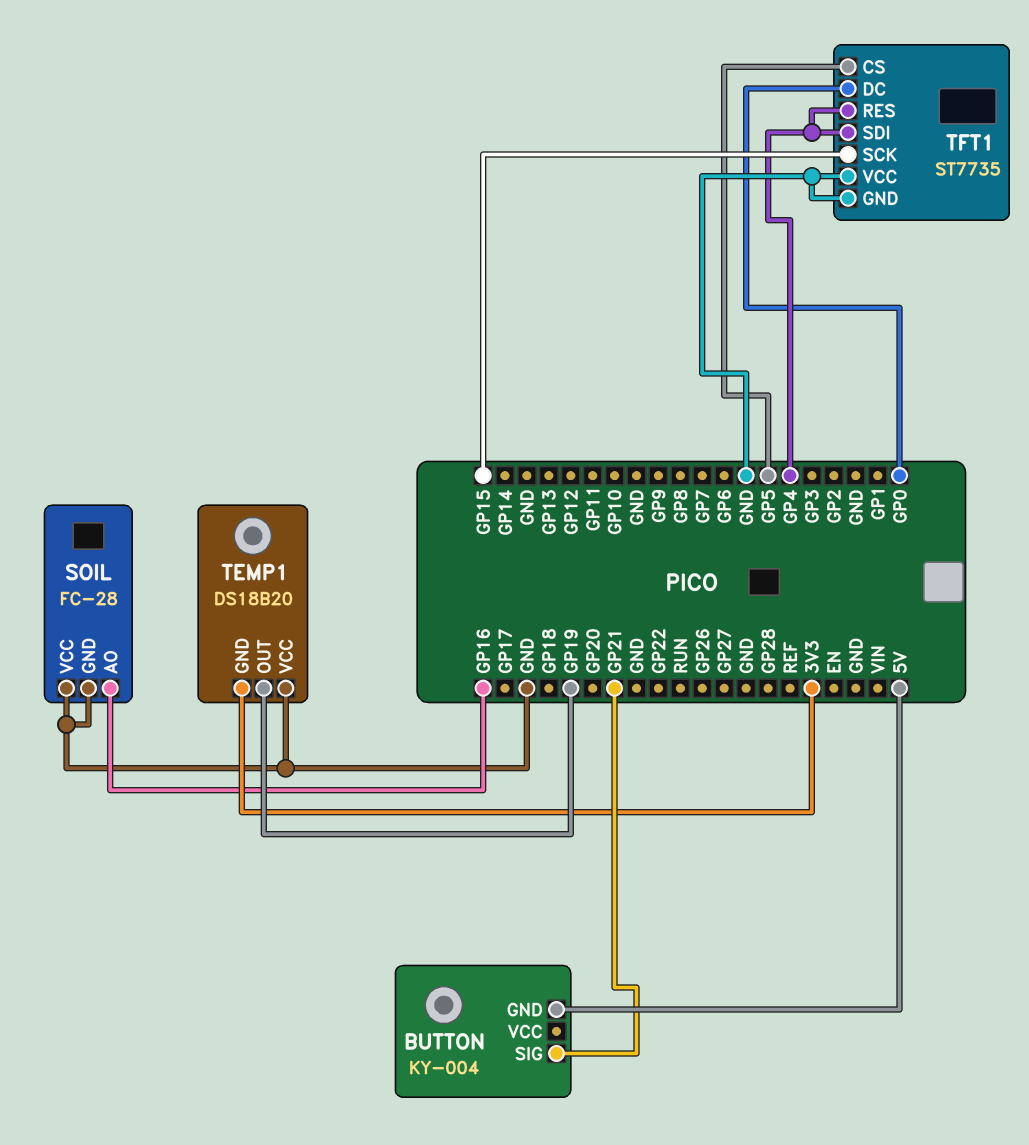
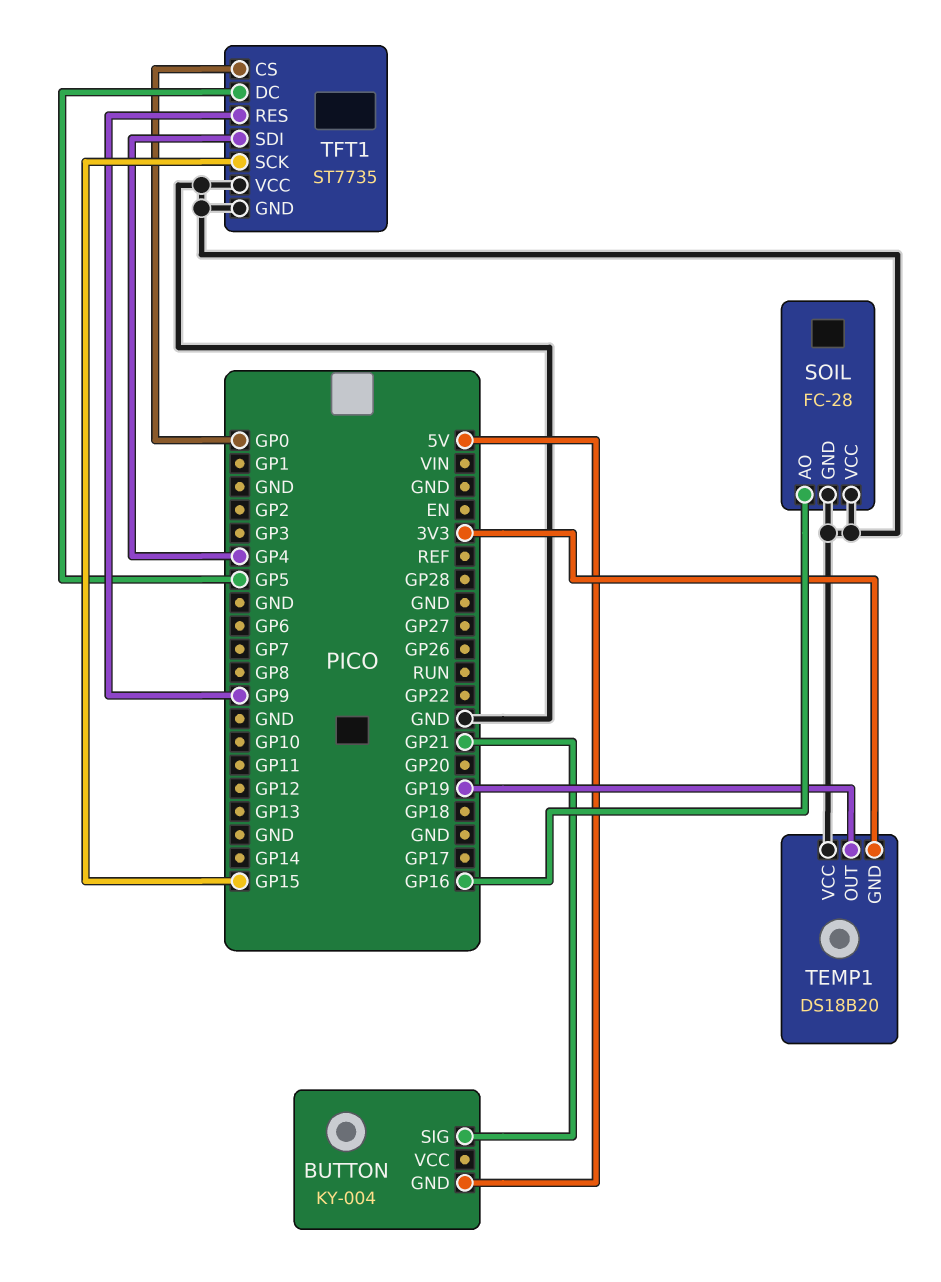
TFT1 pin CS: GP5 -> GP0
TFT1 pin DC: GP0 -> GP5
TFT1 pin RES: GP4 -> GP9

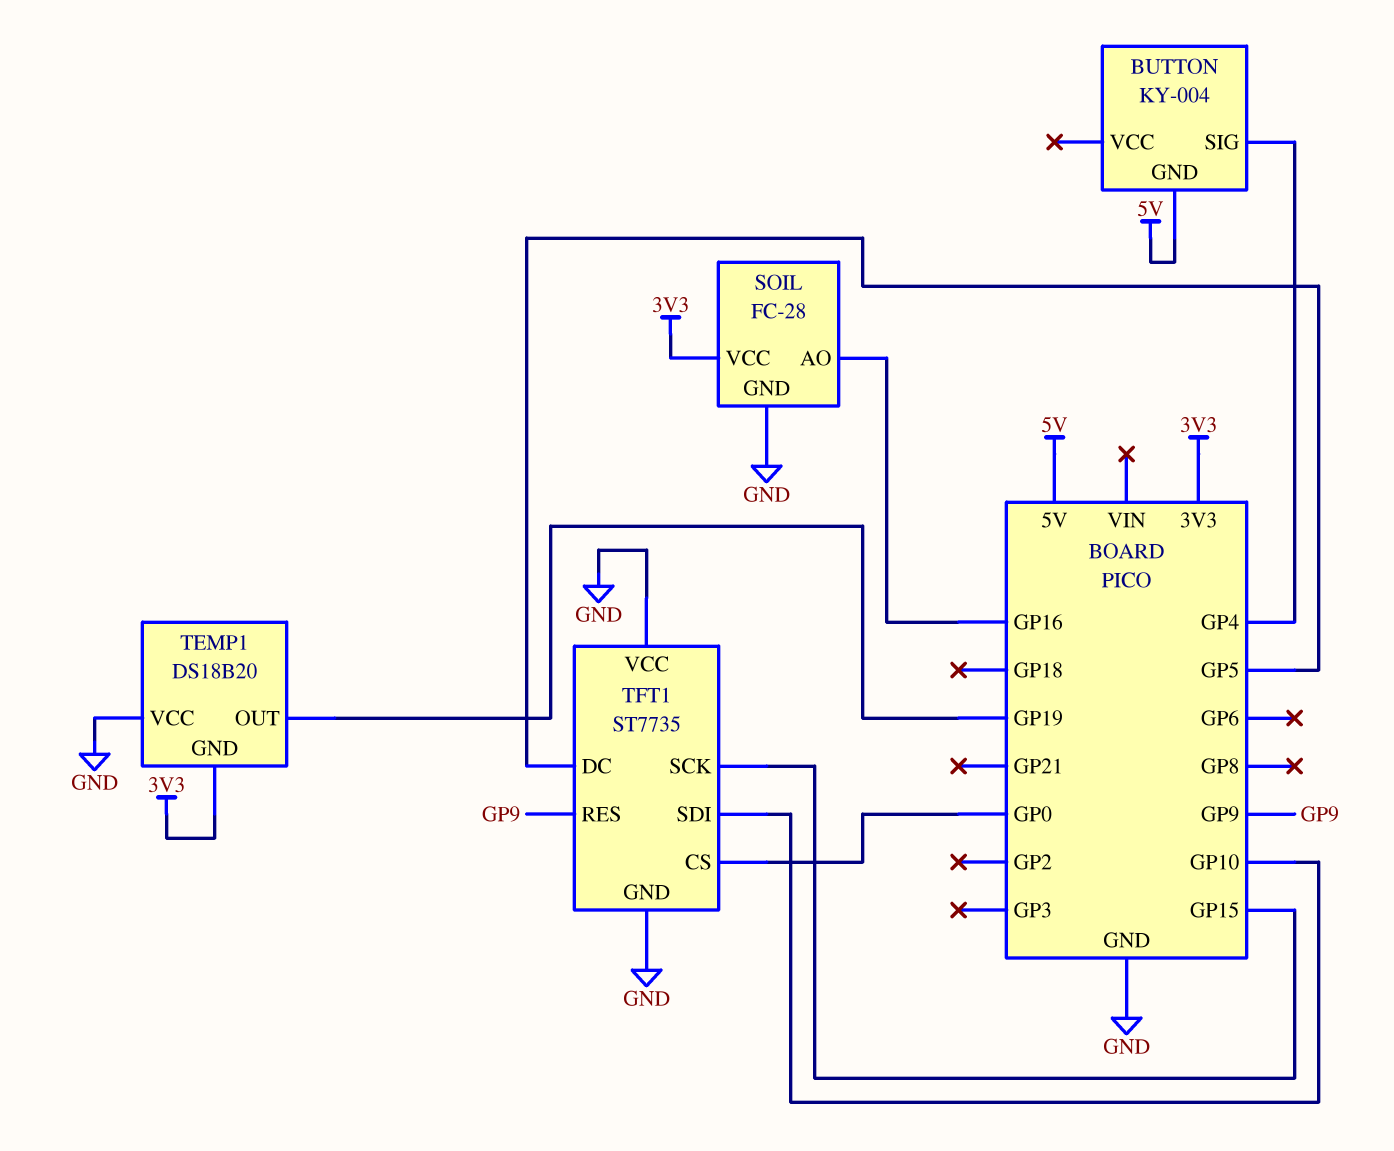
BUTTON pin SIG: GP21 -> GP4
SOIL pin VCC: GND -> 3V3
TFT1 pin SDI: GP4 -> GP10

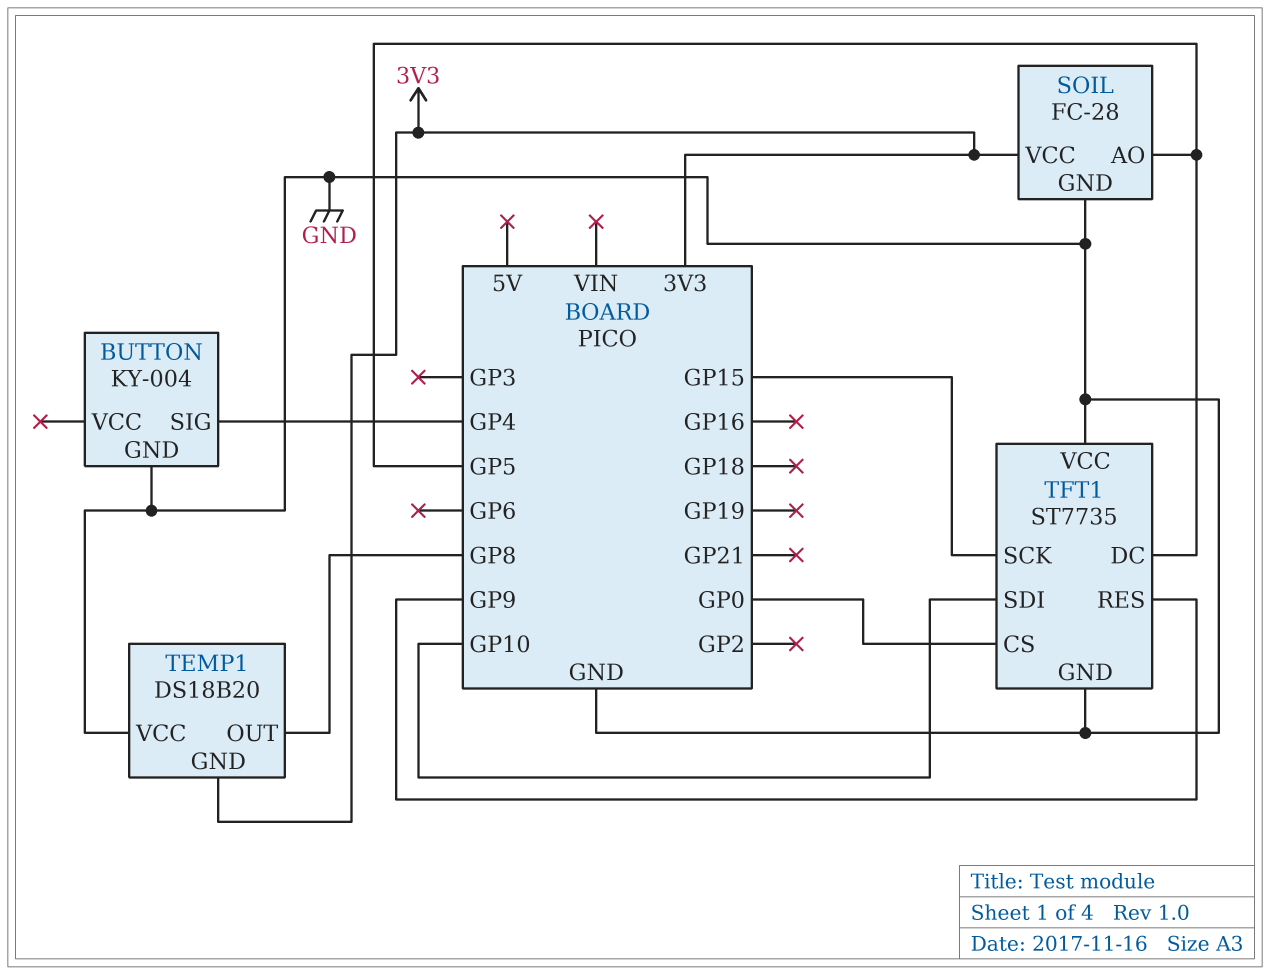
BUTTON pin GND: 5V -> GND
SOIL pin AO: GP16 -> GP5
TEMP1 pin OUT: GP19 -> GP8

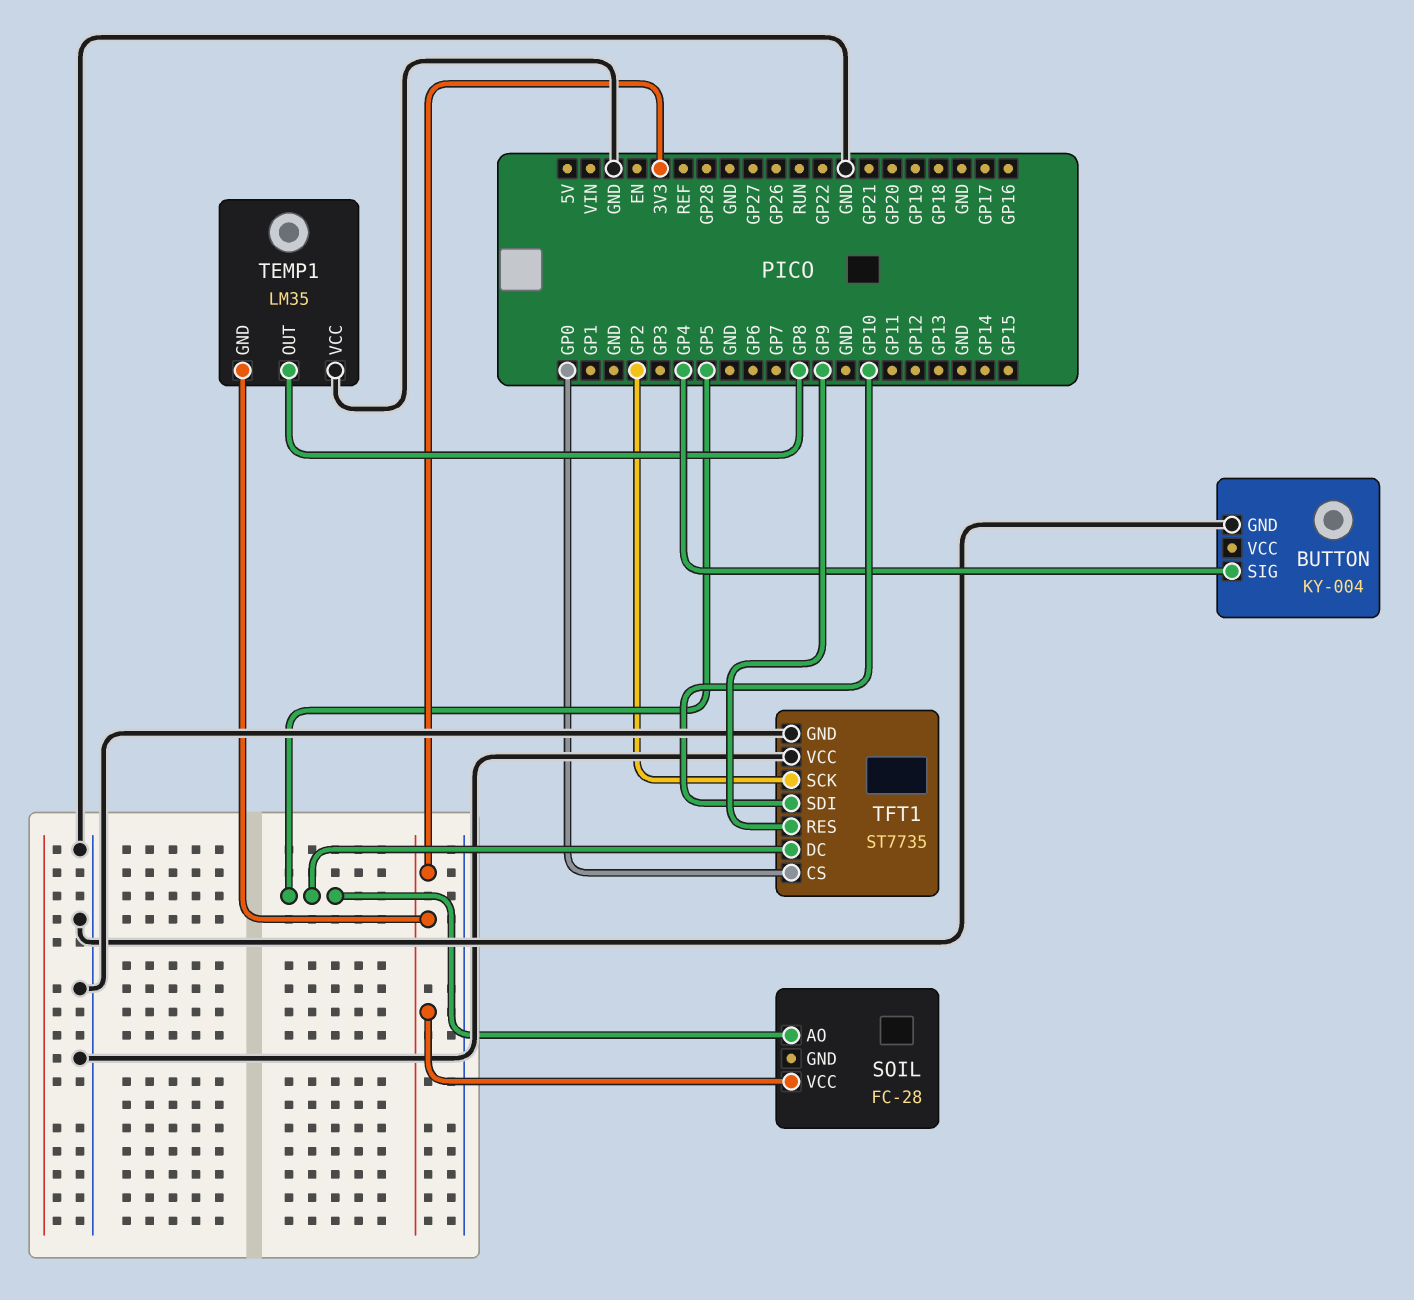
SOIL pin GND: GND -> none
TEMP1: DS18B20 -> LM35
TFT1 pin SCK: GP15 -> GP2

